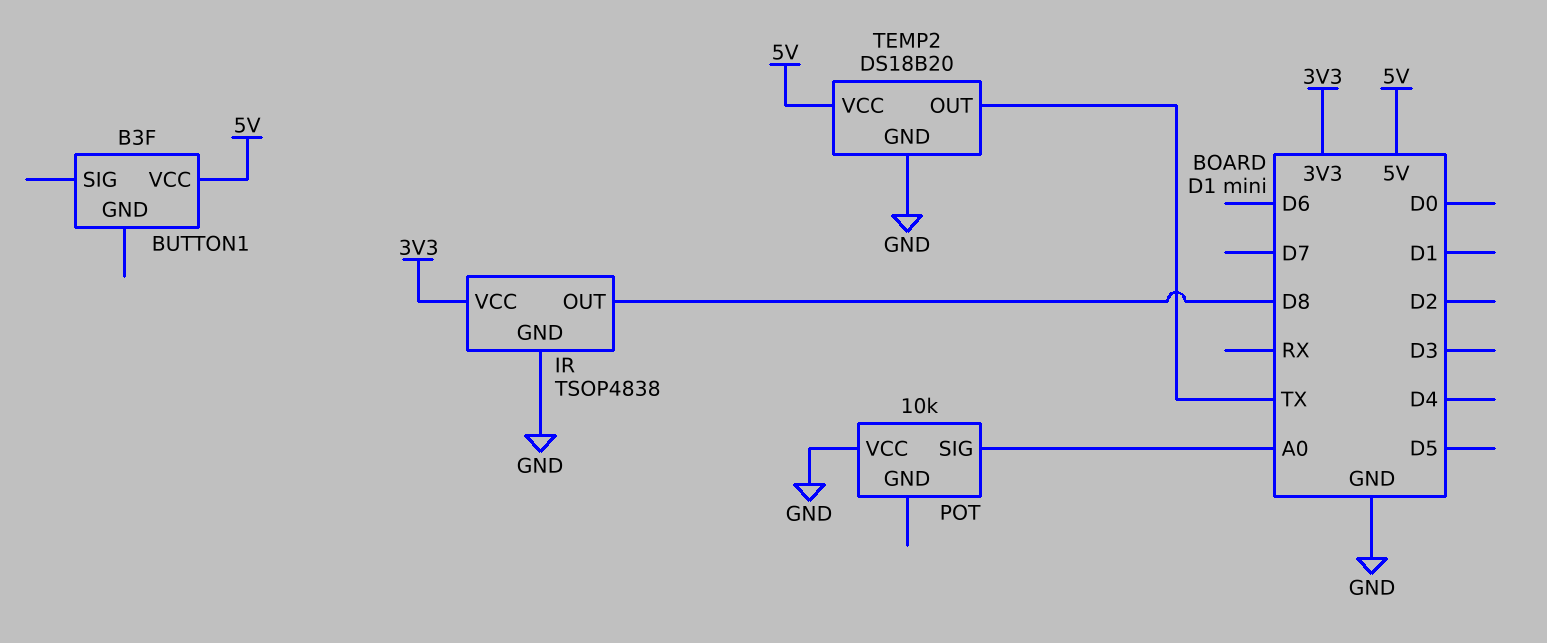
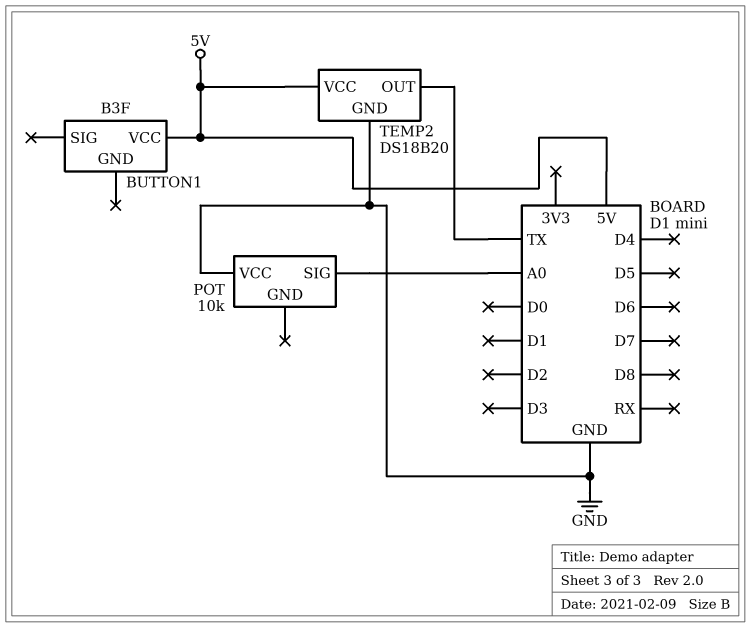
IR: TSOP4838 -> none
IR pin GND: GND -> none
IR pin OUT: D8 -> none
IR pin VCC: 3V3 -> none

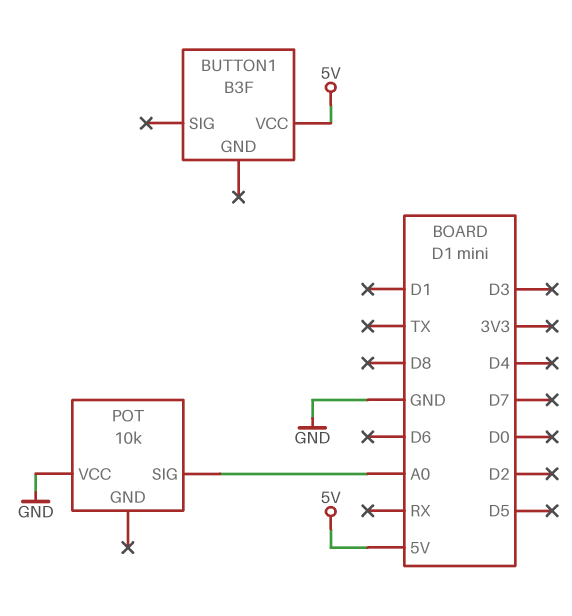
TEMP2: DS18B20 -> none
TEMP2 pin GND: GND -> none
TEMP2 pin OUT: TX -> none
TEMP2 pin VCC: 5V -> none

